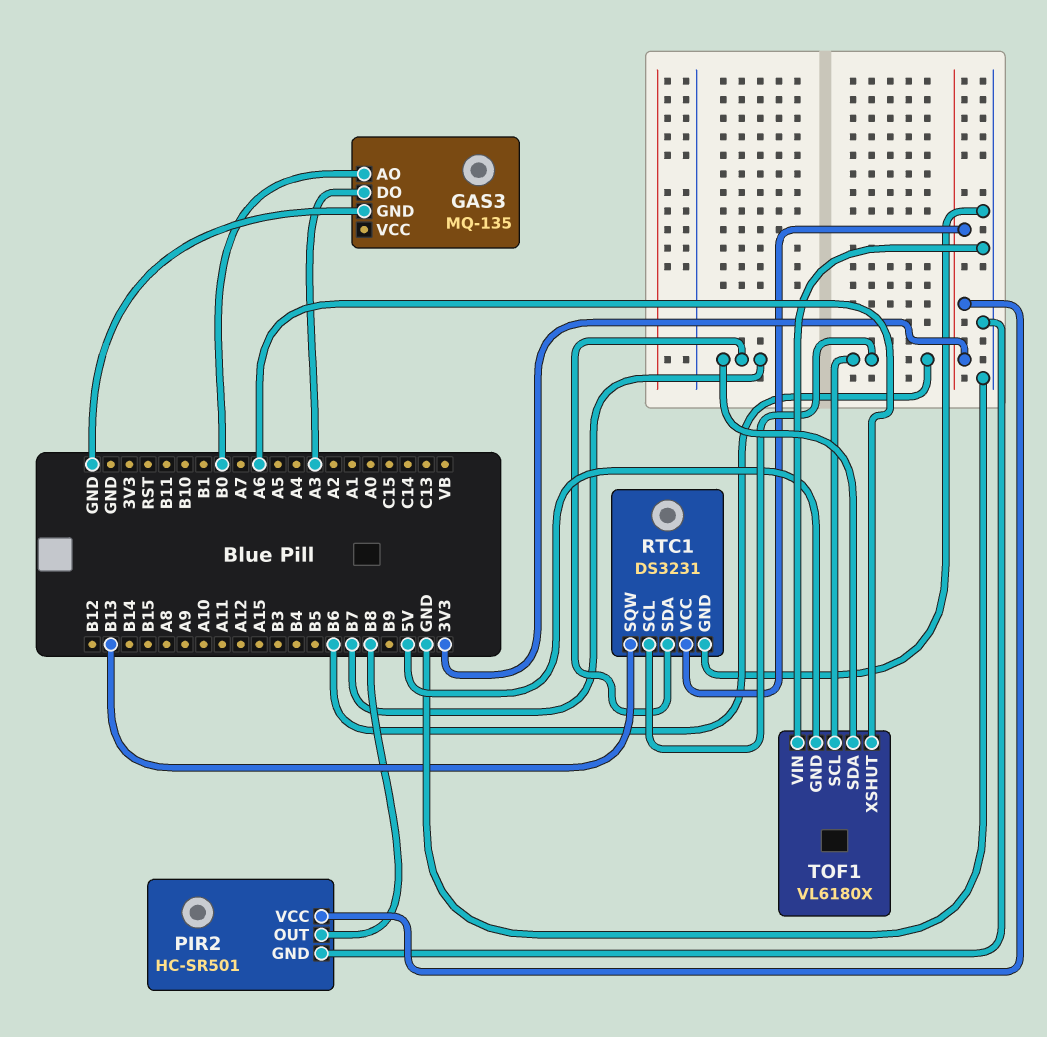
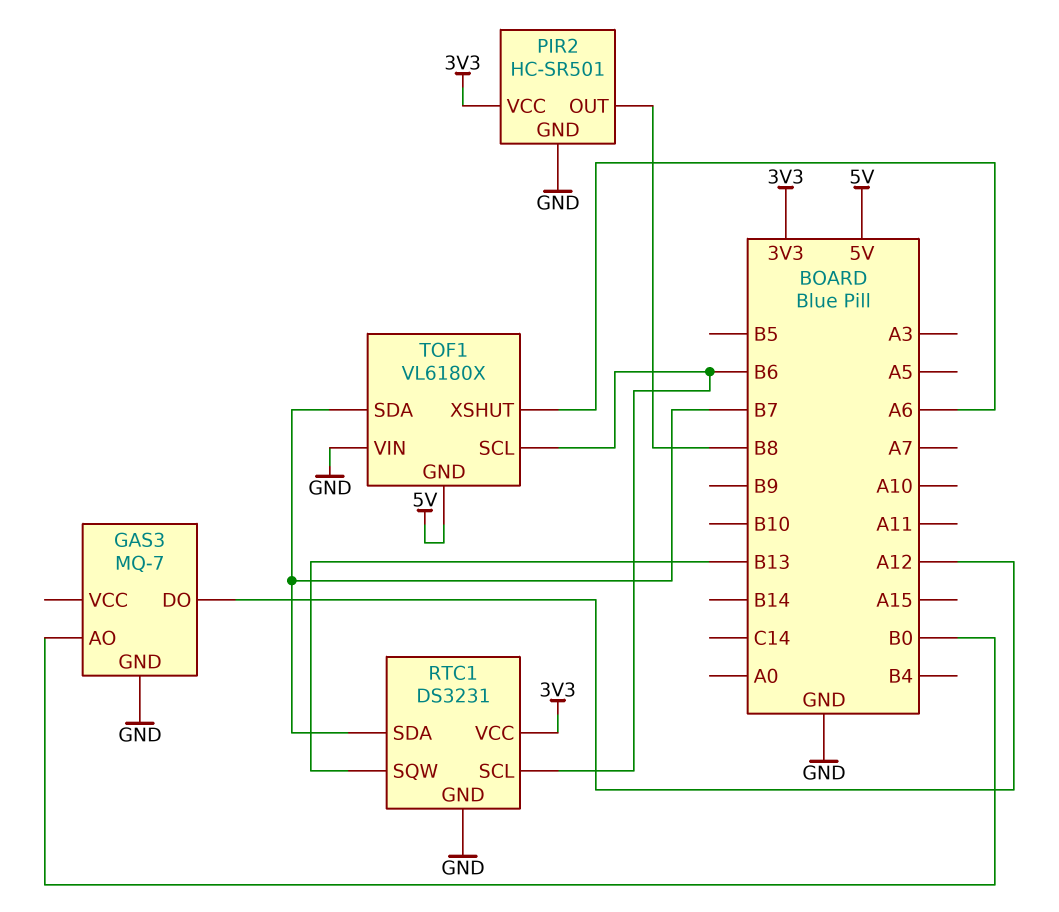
GAS3: MQ-135 -> MQ-7
GAS3 pin DO: A3 -> A12

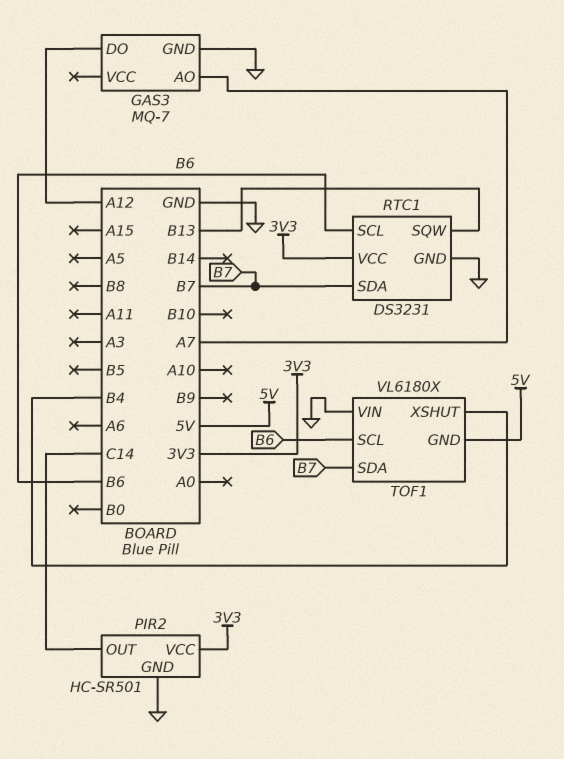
GAS3 pin AO: B0 -> A7
PIR2 pin OUT: B8 -> C14
TOF1 pin XSHUT: A6 -> B4

